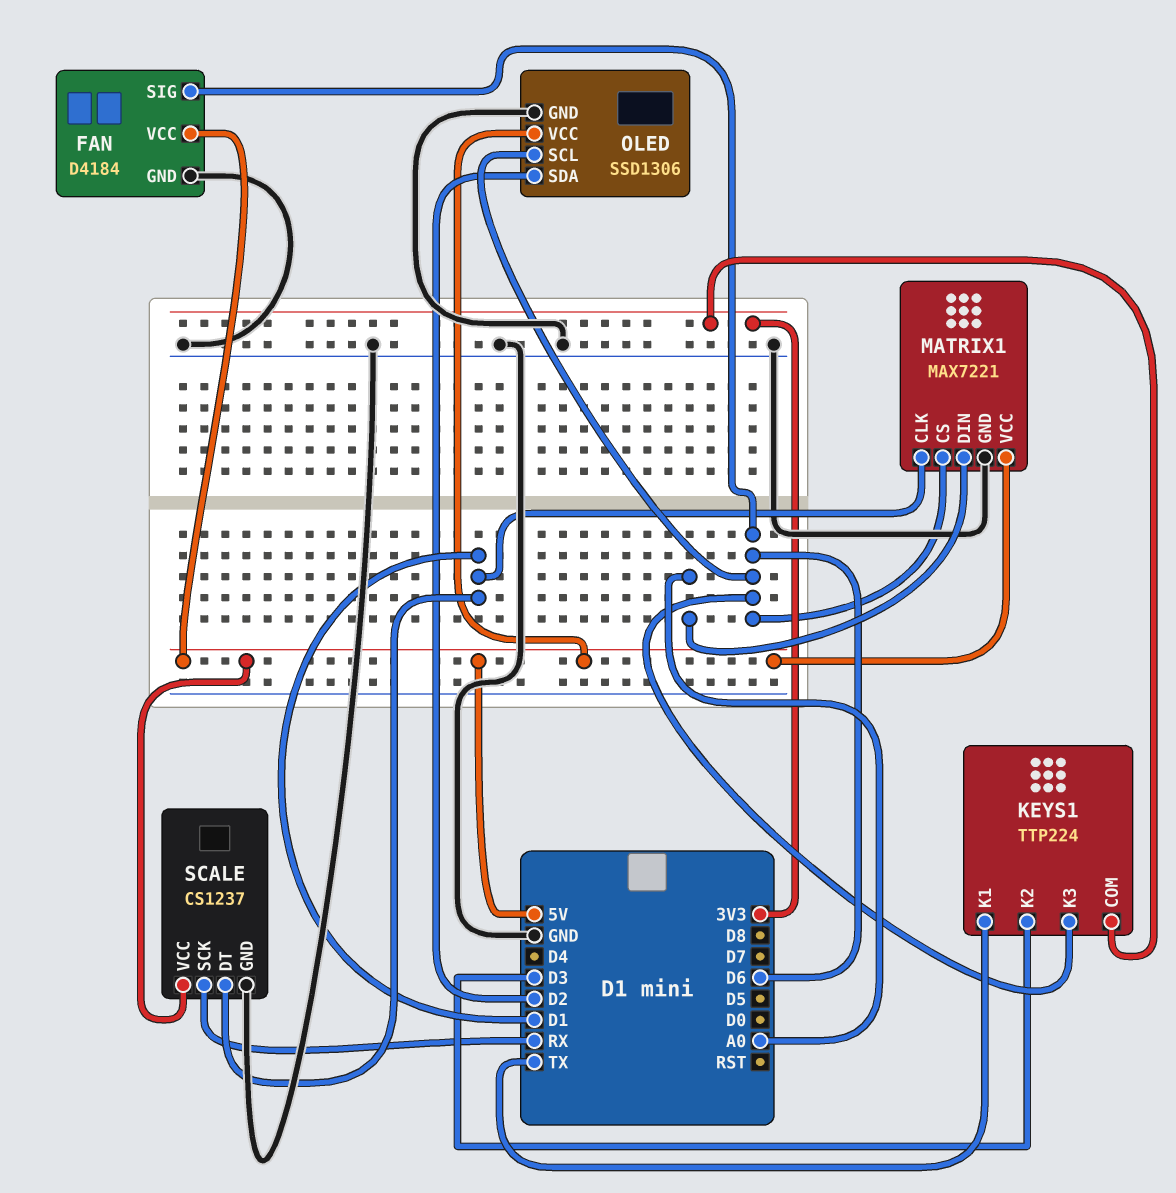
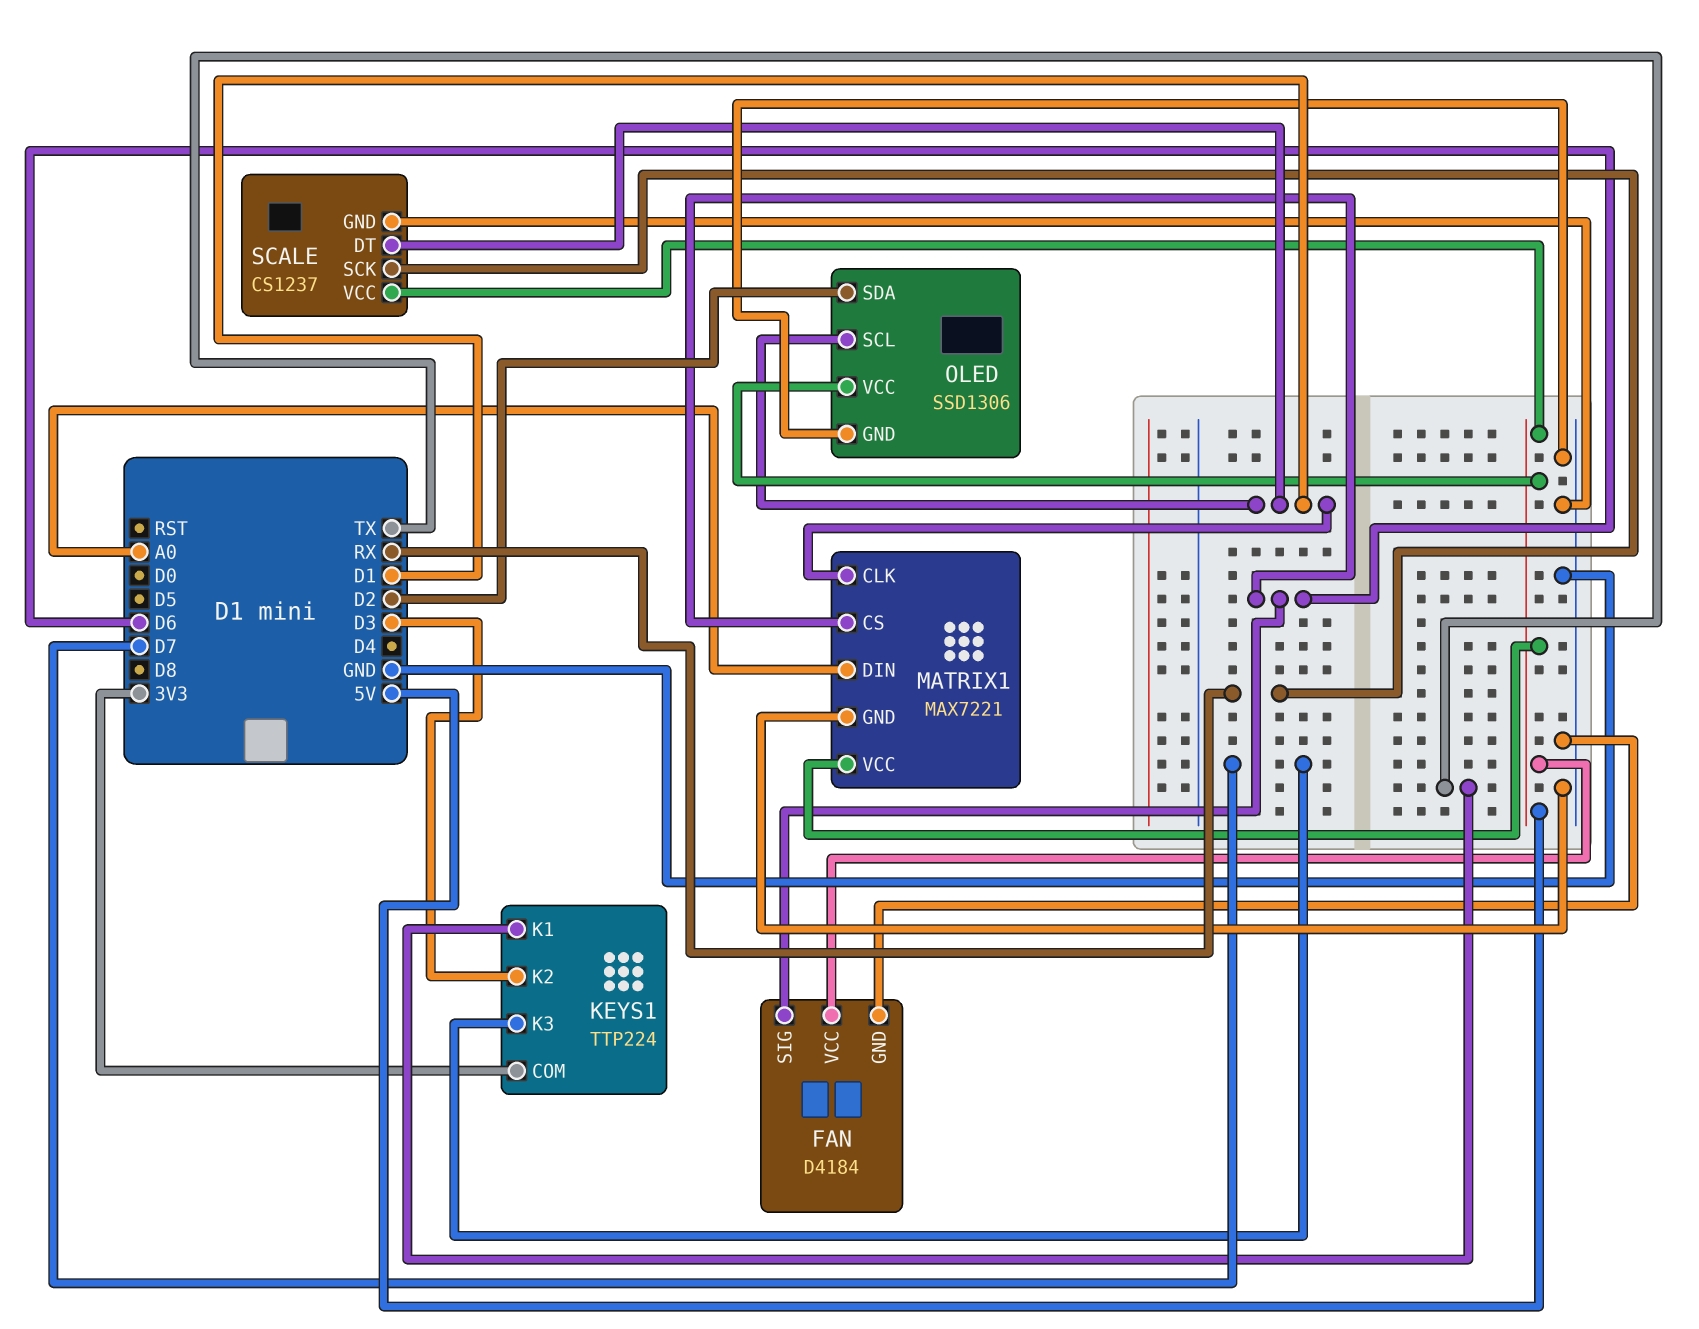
KEYS1 pin K3: D6 -> D7
OLED pin SCL: D6 -> D1

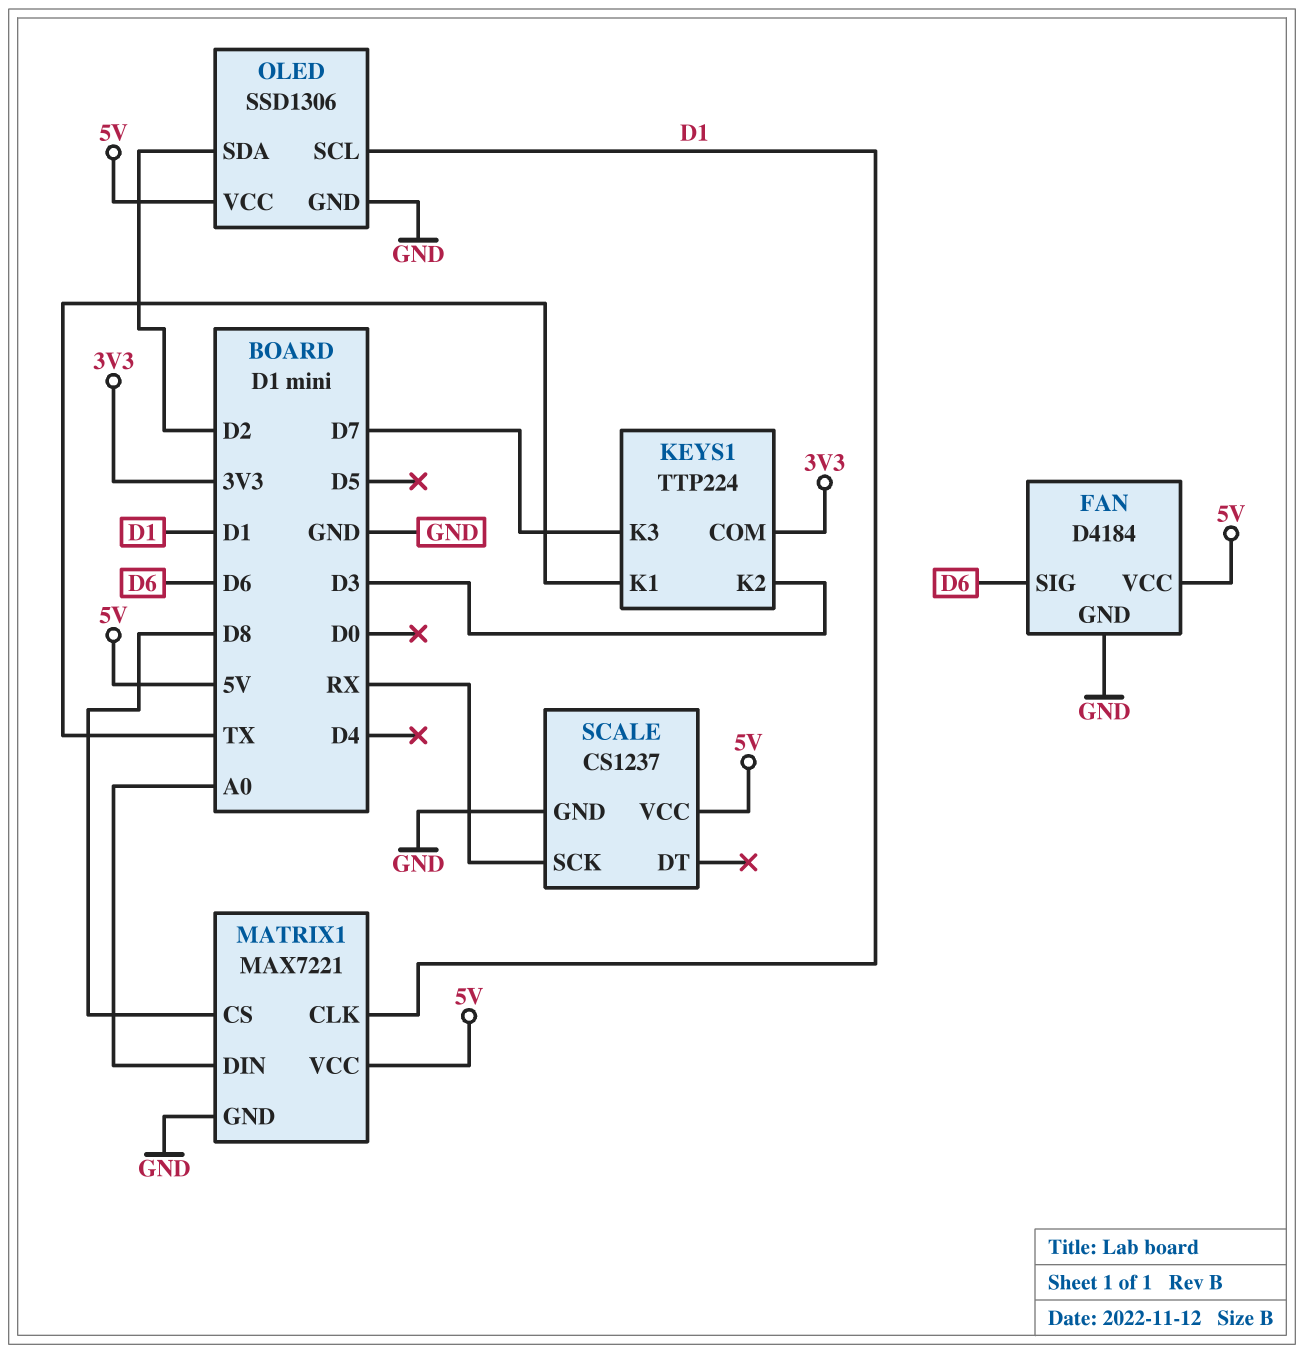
MATRIX1 pin CS: D6 -> D8
SCALE pin DT: D1 -> none

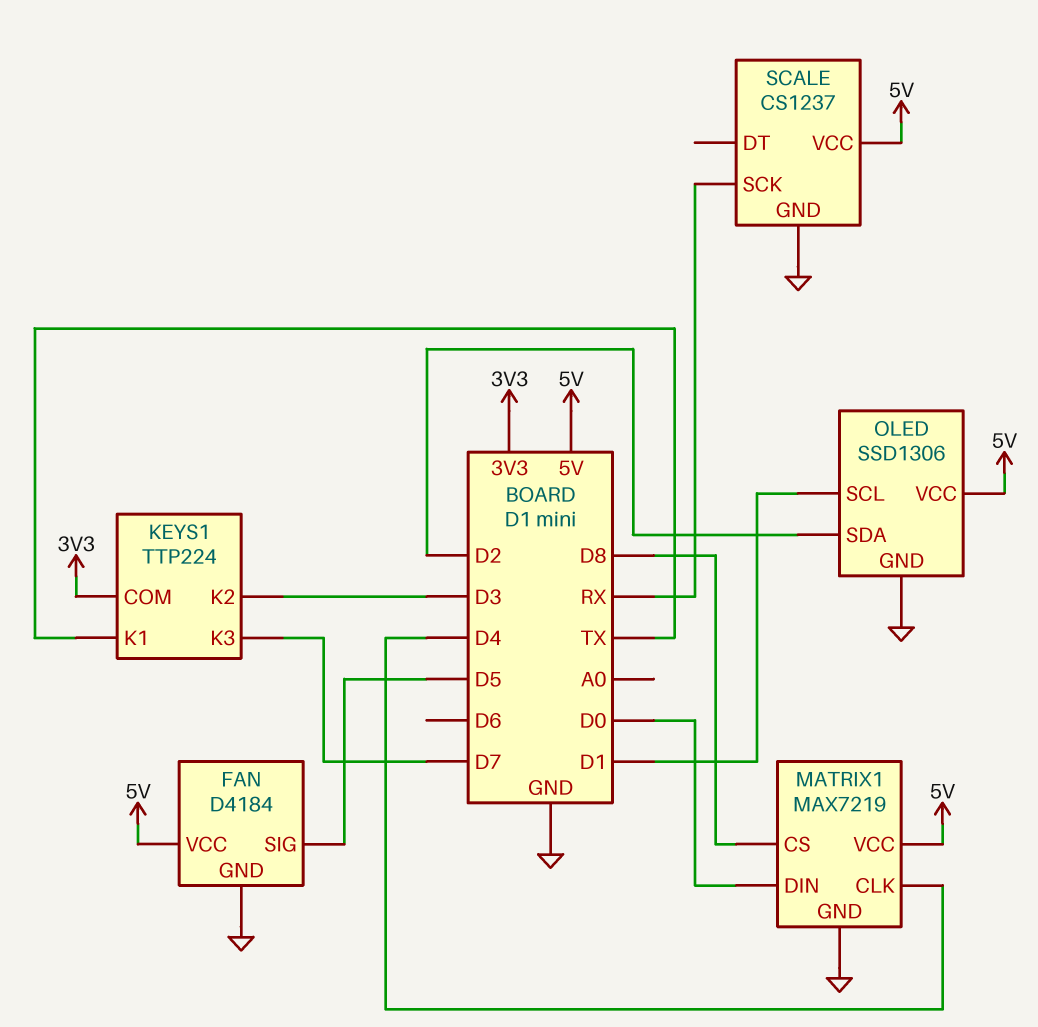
FAN pin SIG: D6 -> D5
MATRIX1: MAX7221 -> MAX7219
MATRIX1 pin CLK: D1 -> D4
MATRIX1 pin DIN: A0 -> D0

